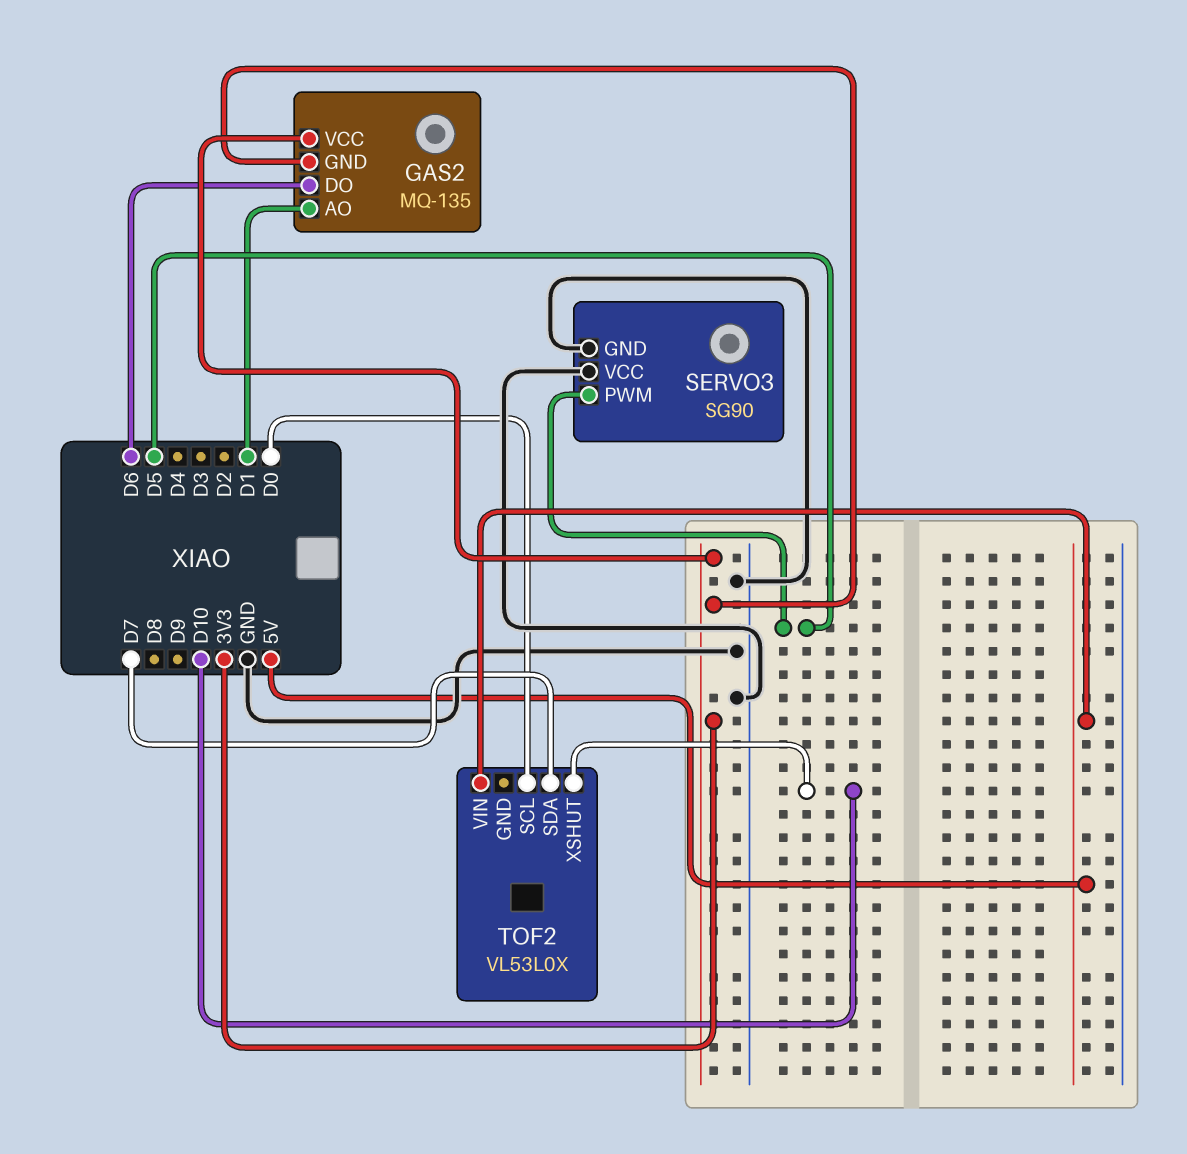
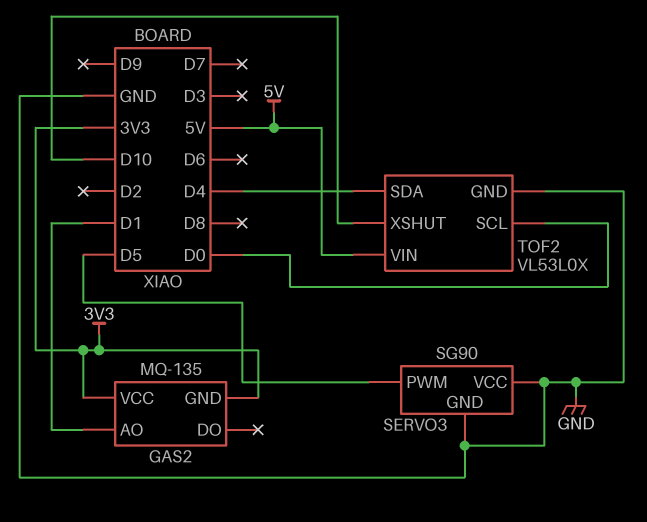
GAS2 pin DO: D6 -> none
TOF2 pin GND: none -> GND
TOF2 pin SDA: D7 -> D4

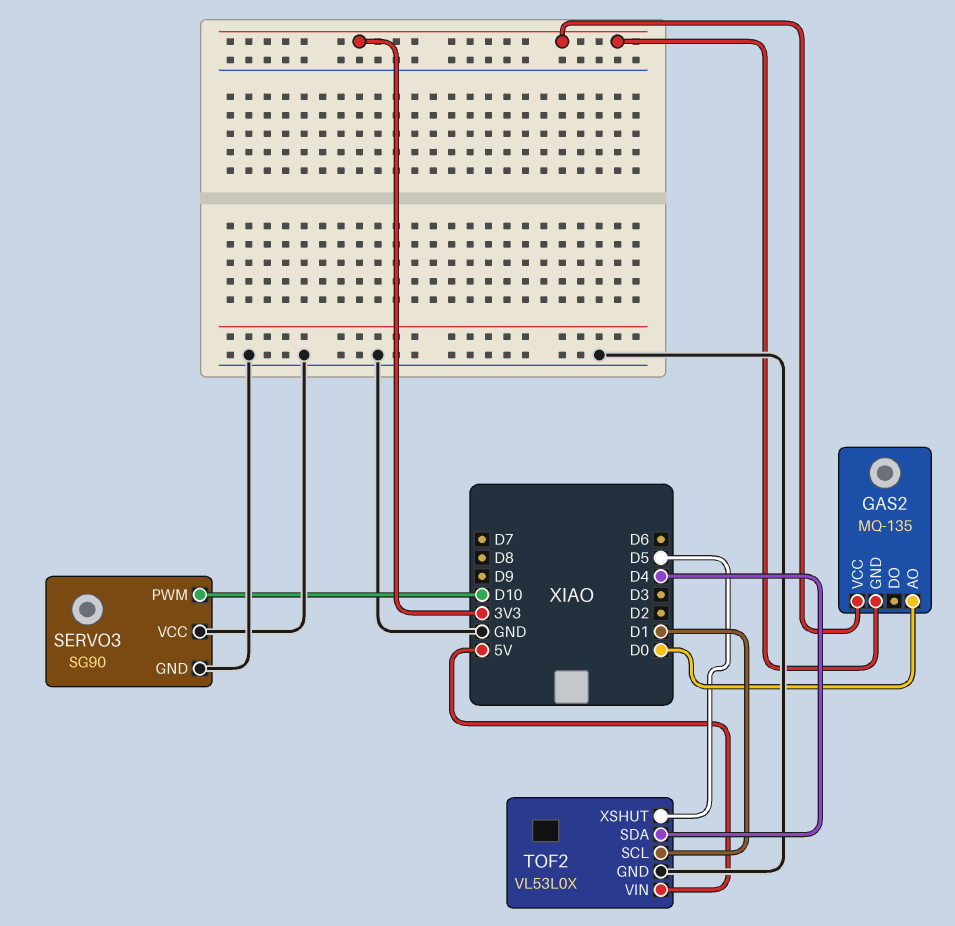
GAS2 pin AO: D1 -> D0
SERVO3 pin PWM: D5 -> D10
TOF2 pin SCL: D0 -> D1
TOF2 pin XSHUT: D10 -> D5

